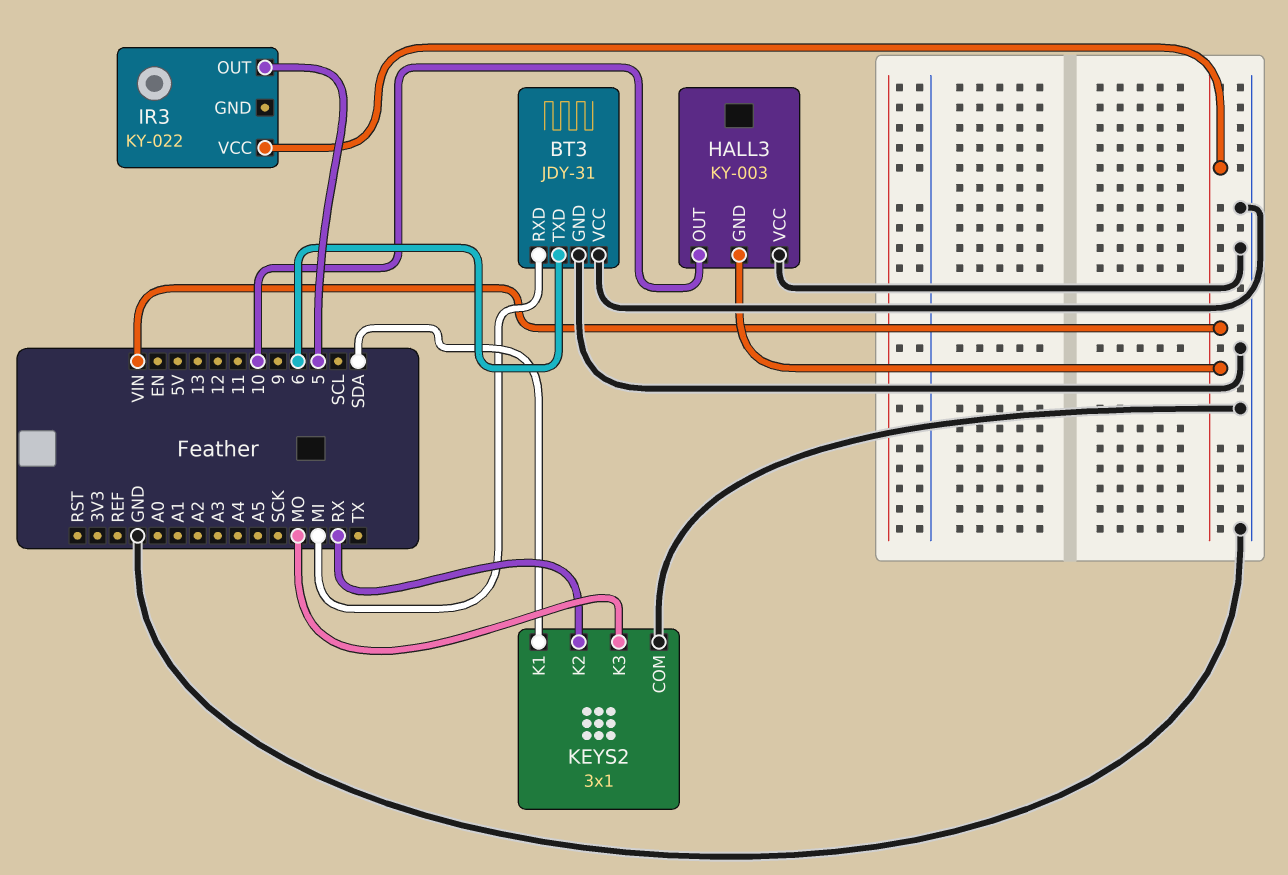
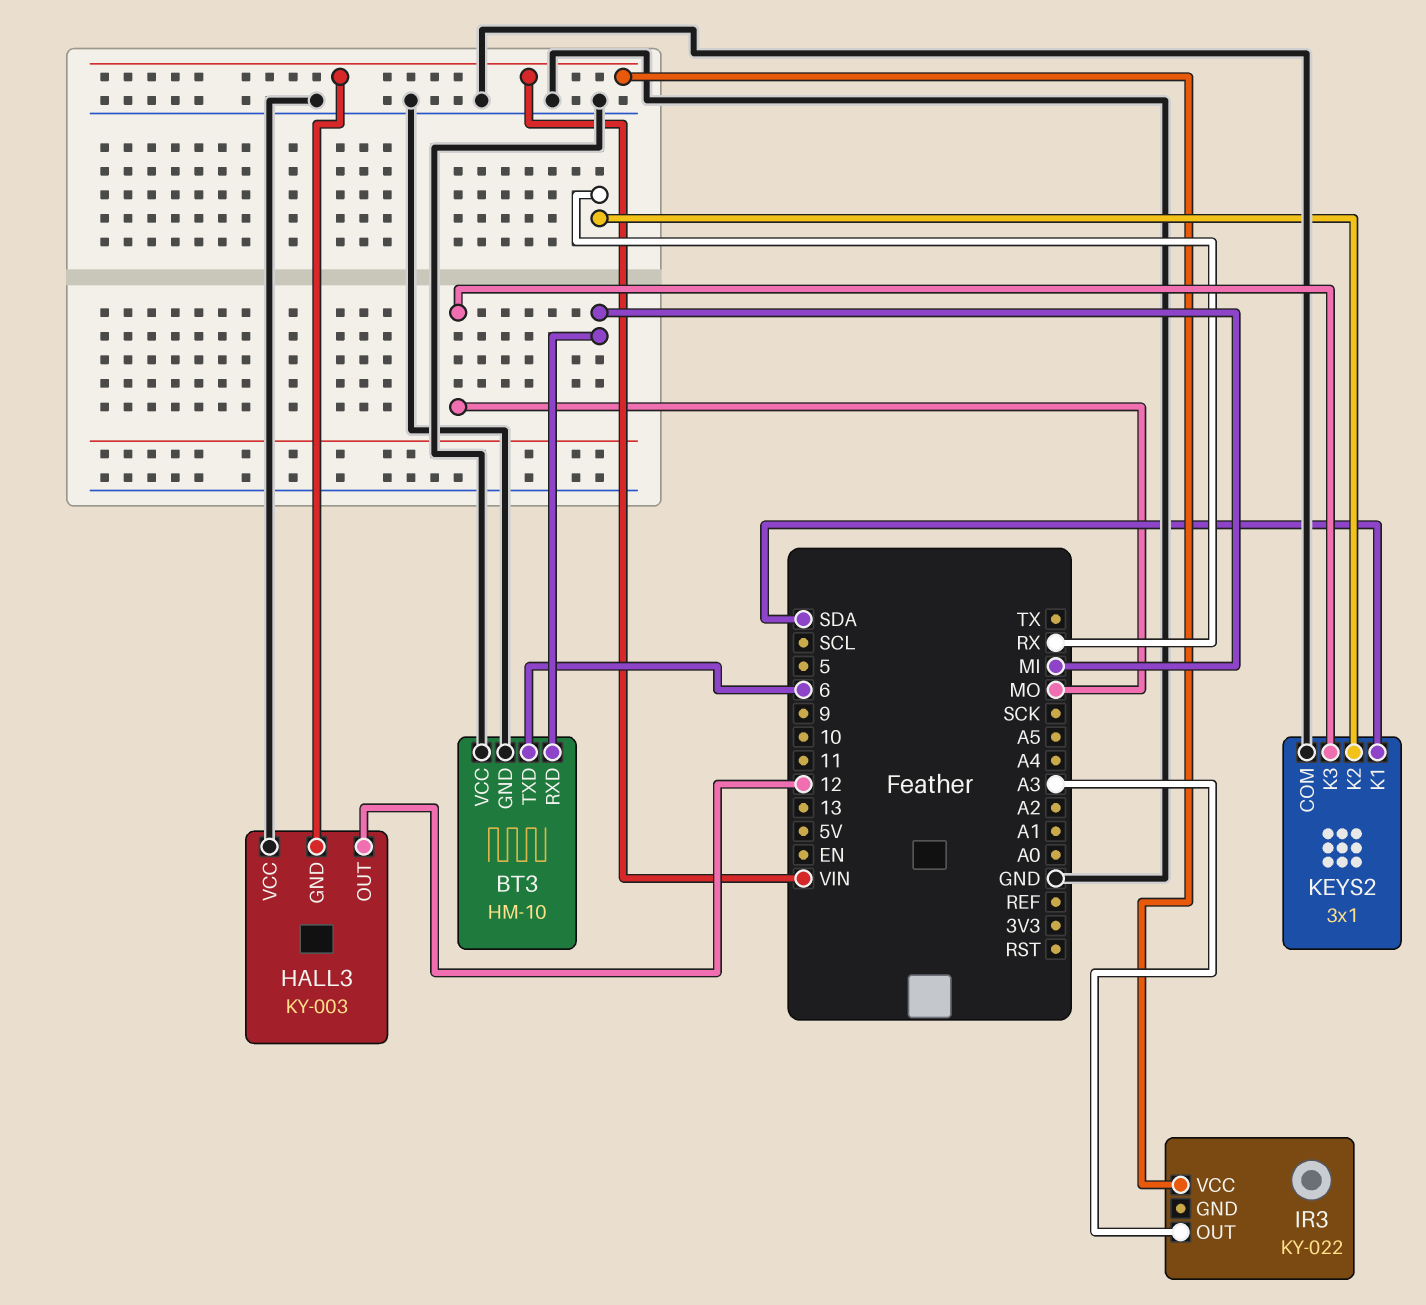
BT3: JDY-31 -> HM-10
HALL3 pin OUT: 10 -> 12
IR3 pin OUT: 5 -> A3

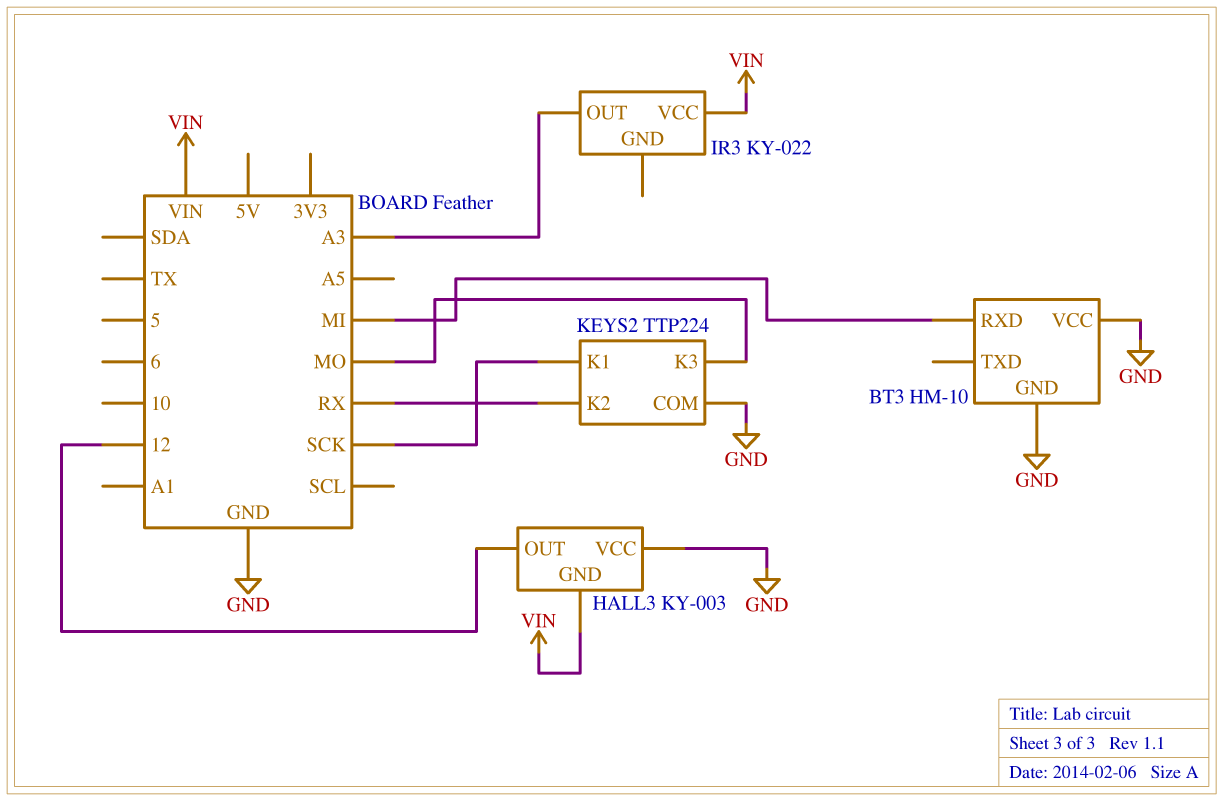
BT3 pin TXD: 6 -> none
KEYS2: 3x1 -> TTP224
KEYS2 pin K1: SDA -> SCK

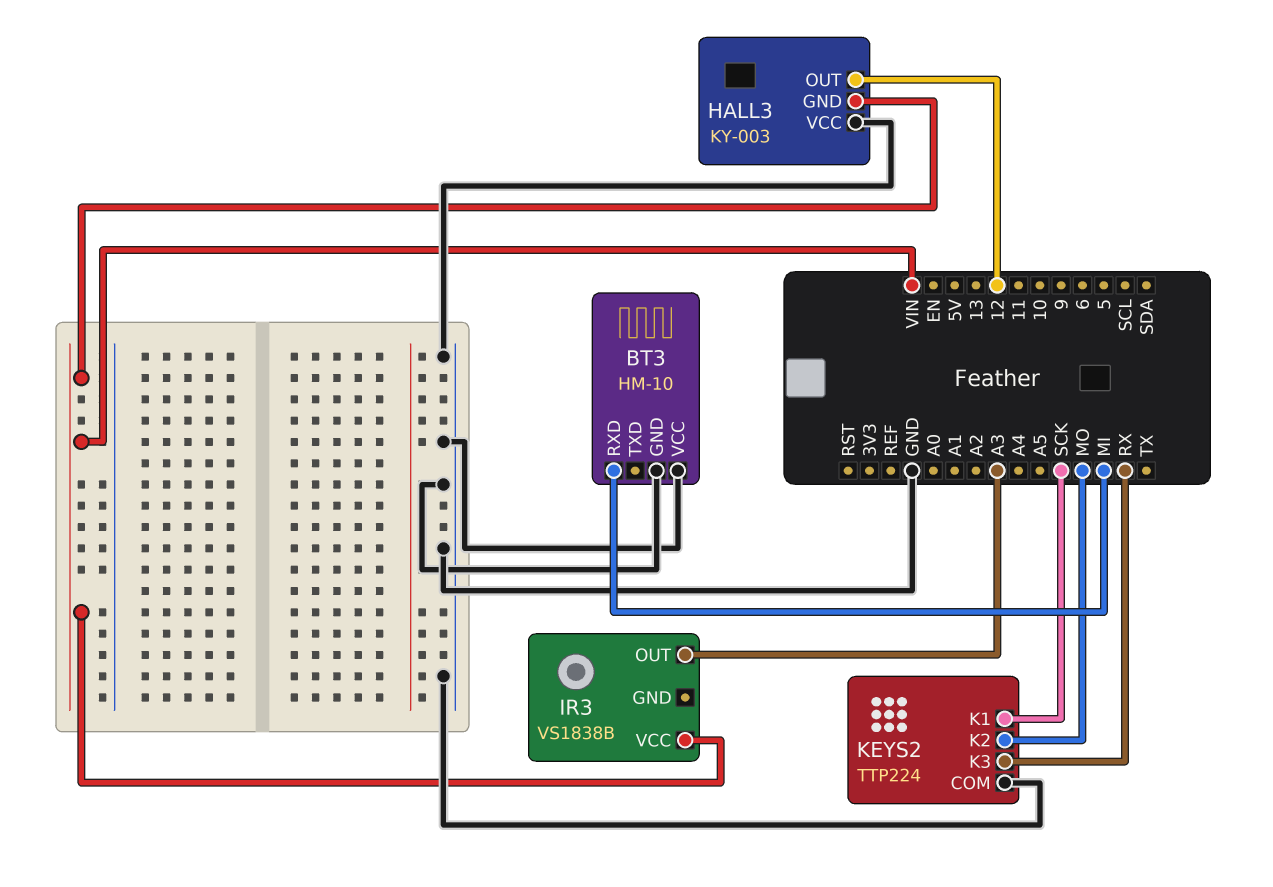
IR3: KY-022 -> VS1838B
KEYS2 pin K2: RX -> MO
KEYS2 pin K3: MO -> RX

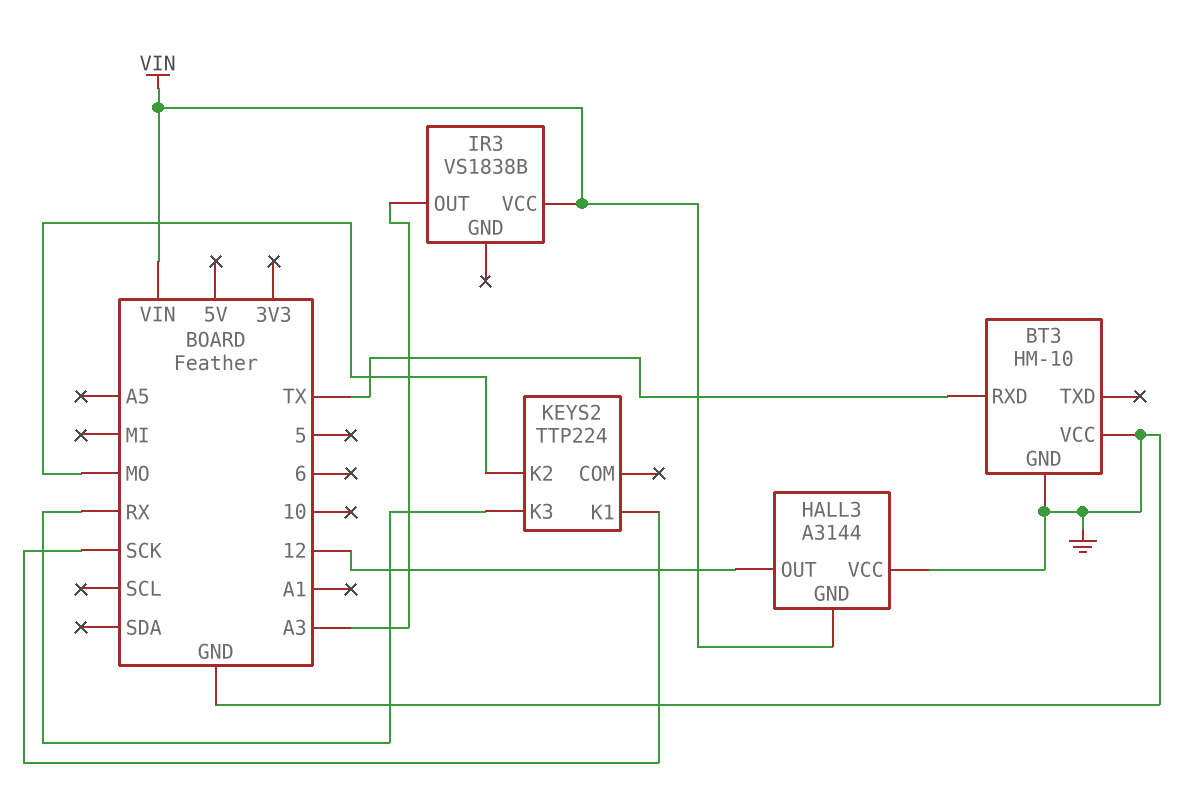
BT3 pin RXD: MI -> TX
HALL3: KY-003 -> A3144
KEYS2 pin COM: GND -> none

